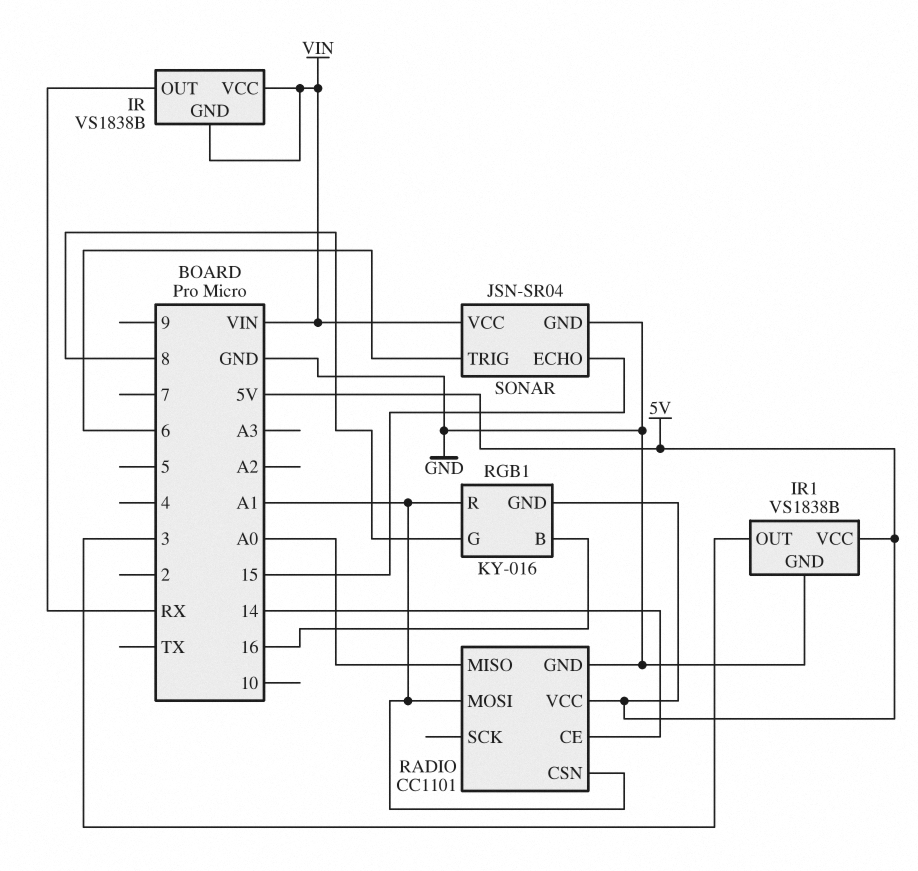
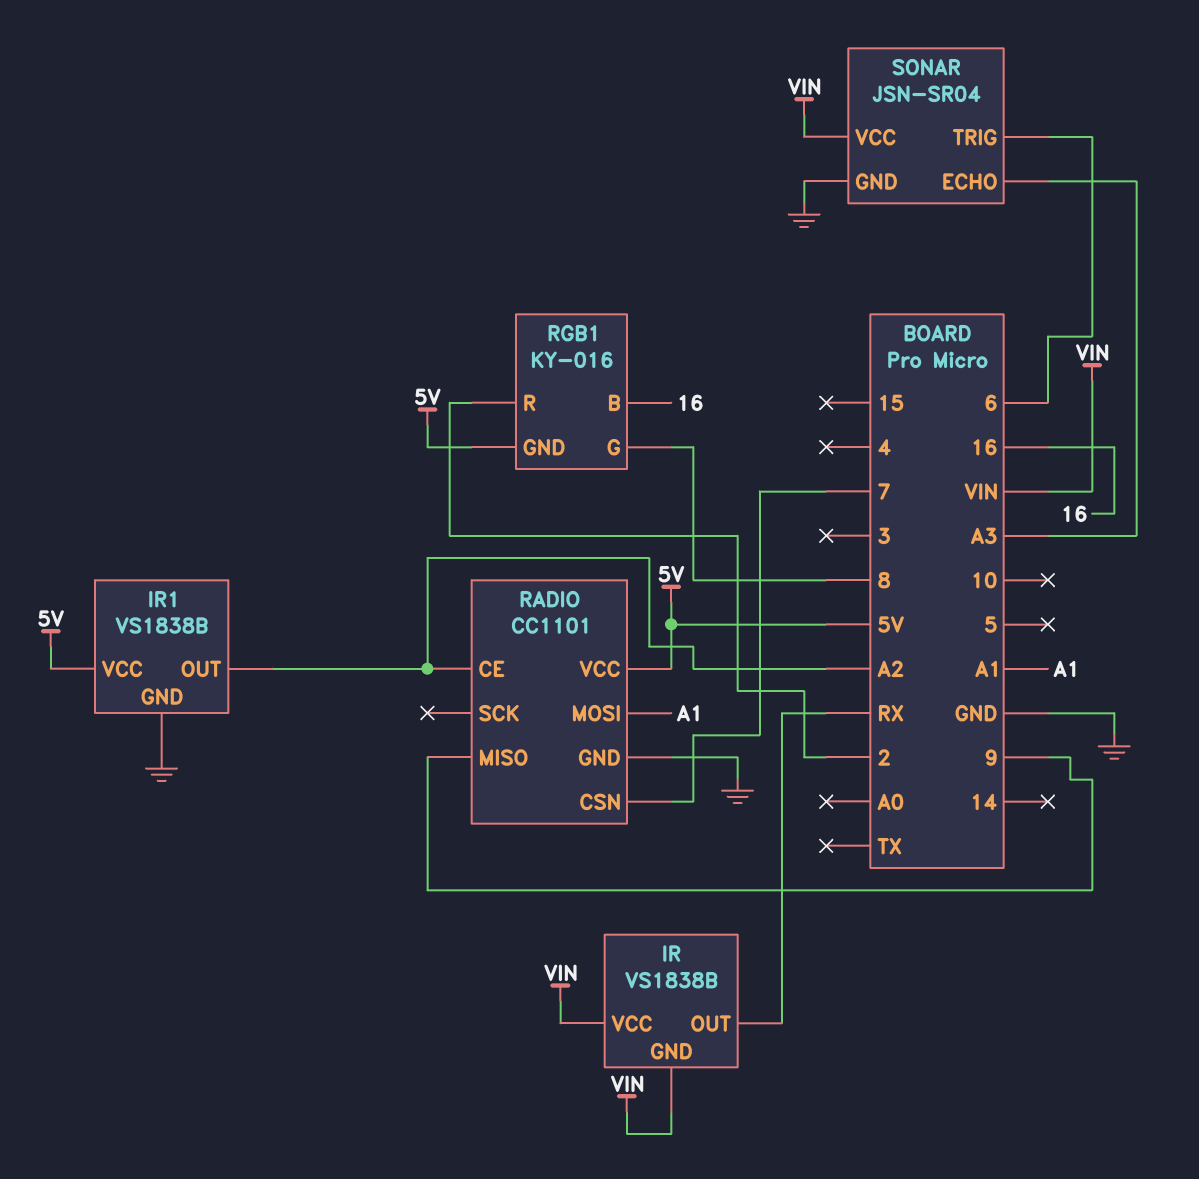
IR1 pin OUT: 3 -> A2
RADIO pin CE: 14 -> A2
RADIO pin CSN: A1 -> 7
RADIO pin MISO: A0 -> 9
RGB1 pin R: A1 -> 2
SONAR pin ECHO: 15 -> A3

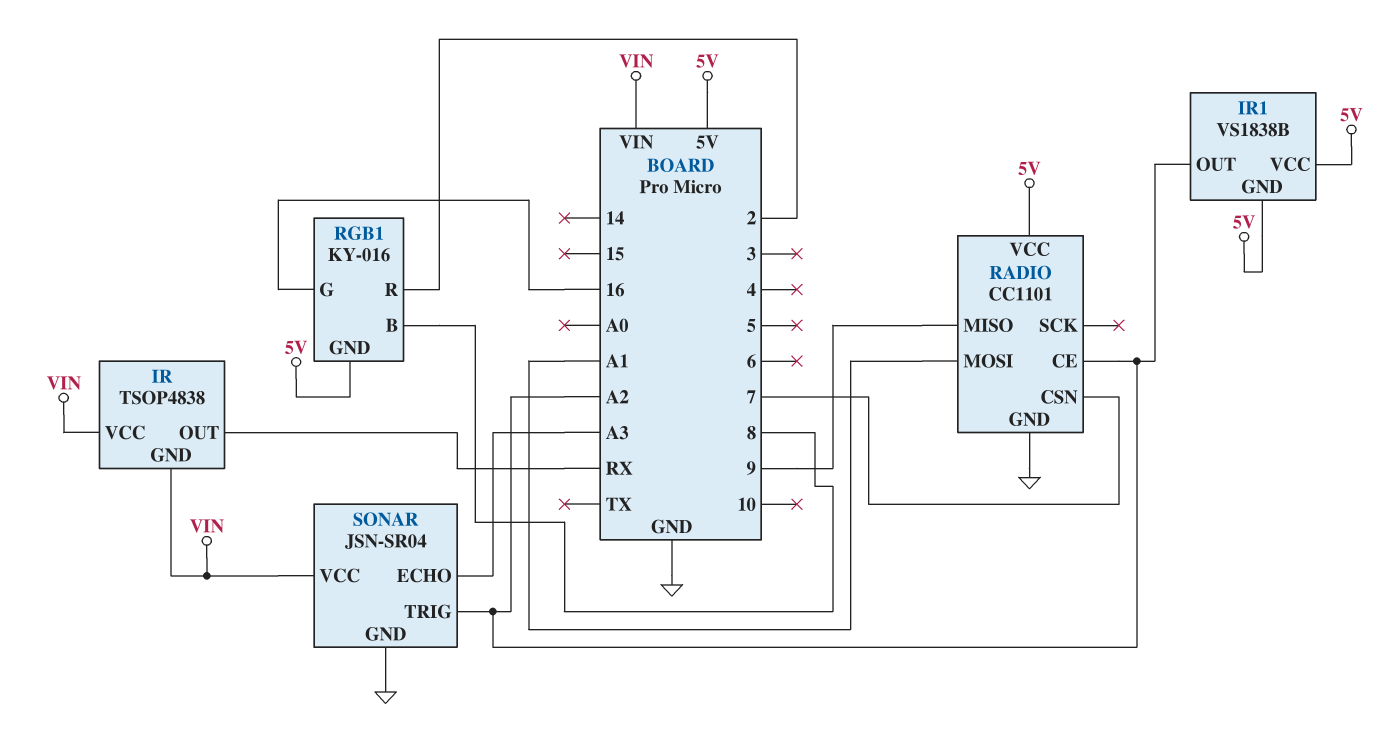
IR: VS1838B -> TSOP4838
IR1 pin GND: GND -> 5V
RGB1 pin B: 16 -> 8
RGB1 pin G: 8 -> 16
SONAR pin TRIG: 6 -> A2

